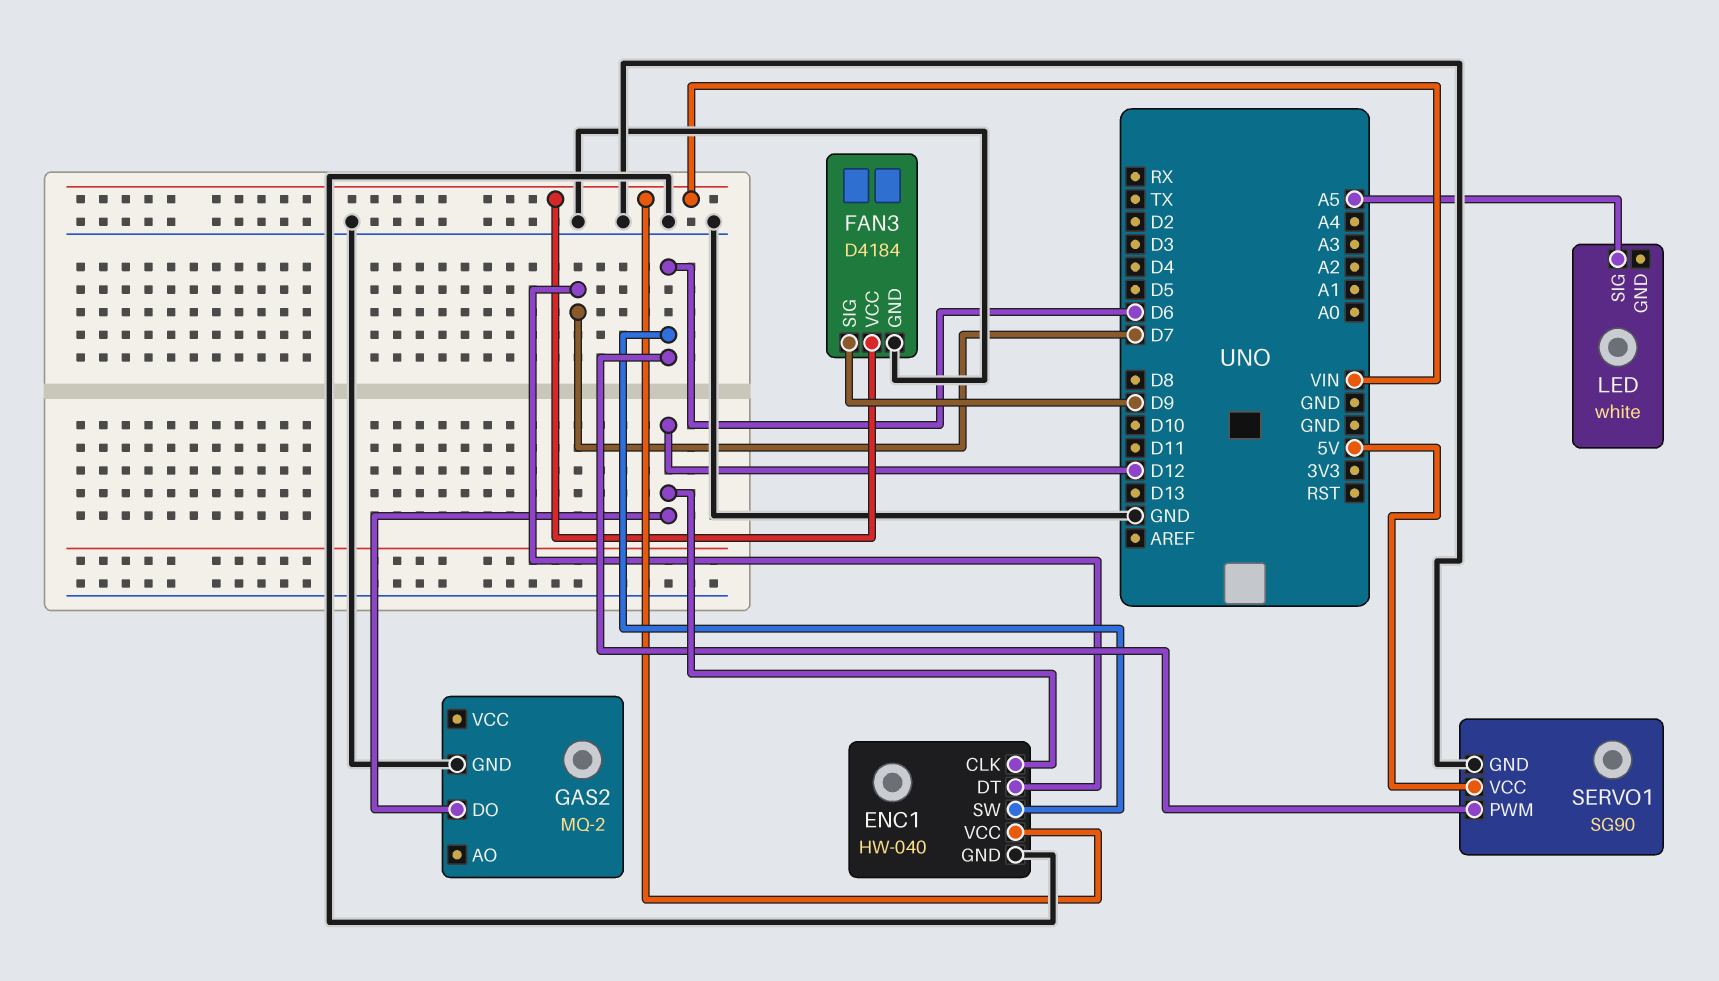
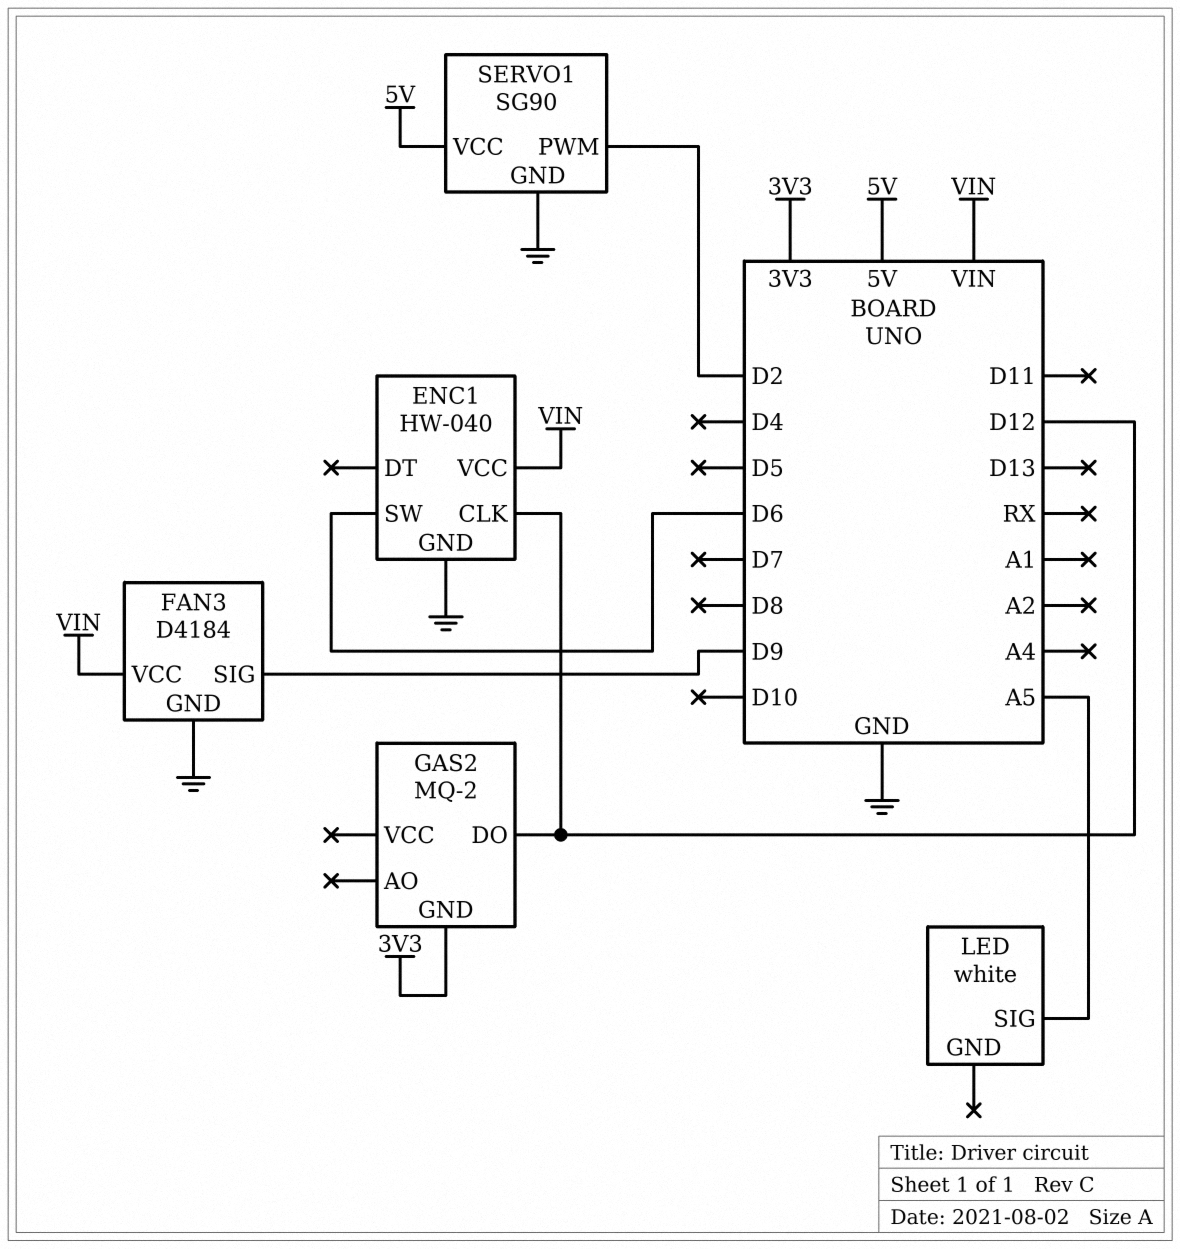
ENC1 pin DT: D7 -> none
GAS2 pin GND: GND -> 3V3
SERVO1 pin PWM: D6 -> D2

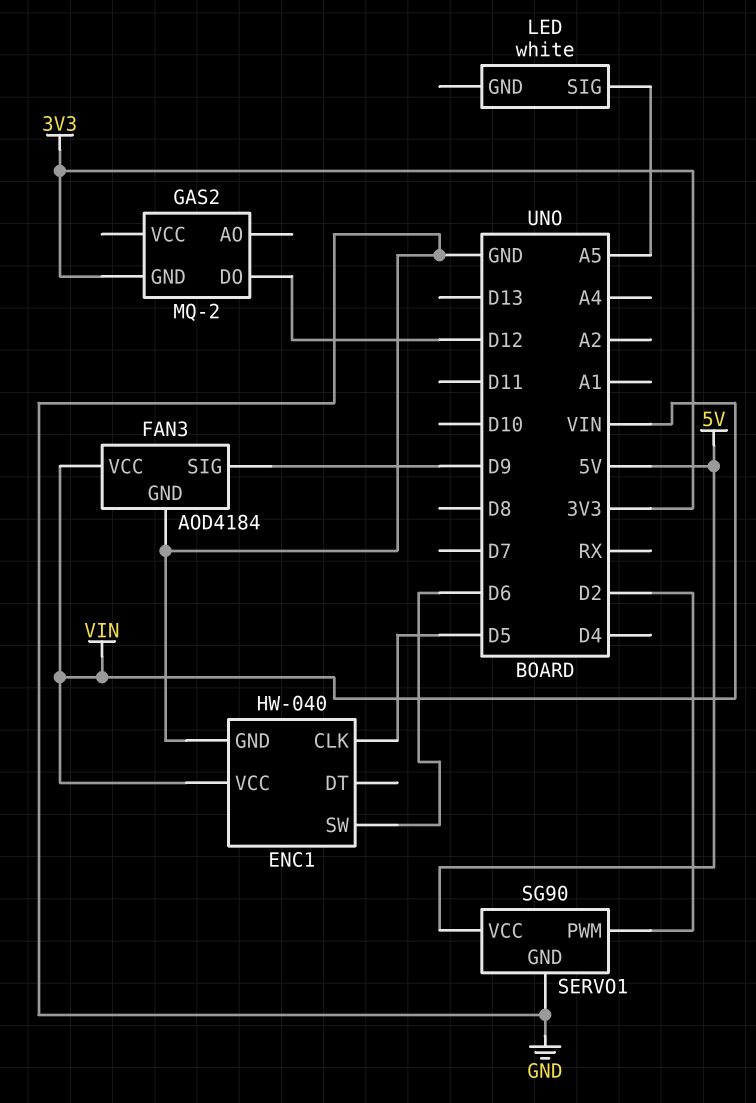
ENC1 pin CLK: D12 -> D5
FAN3: D4184 -> AOD4184

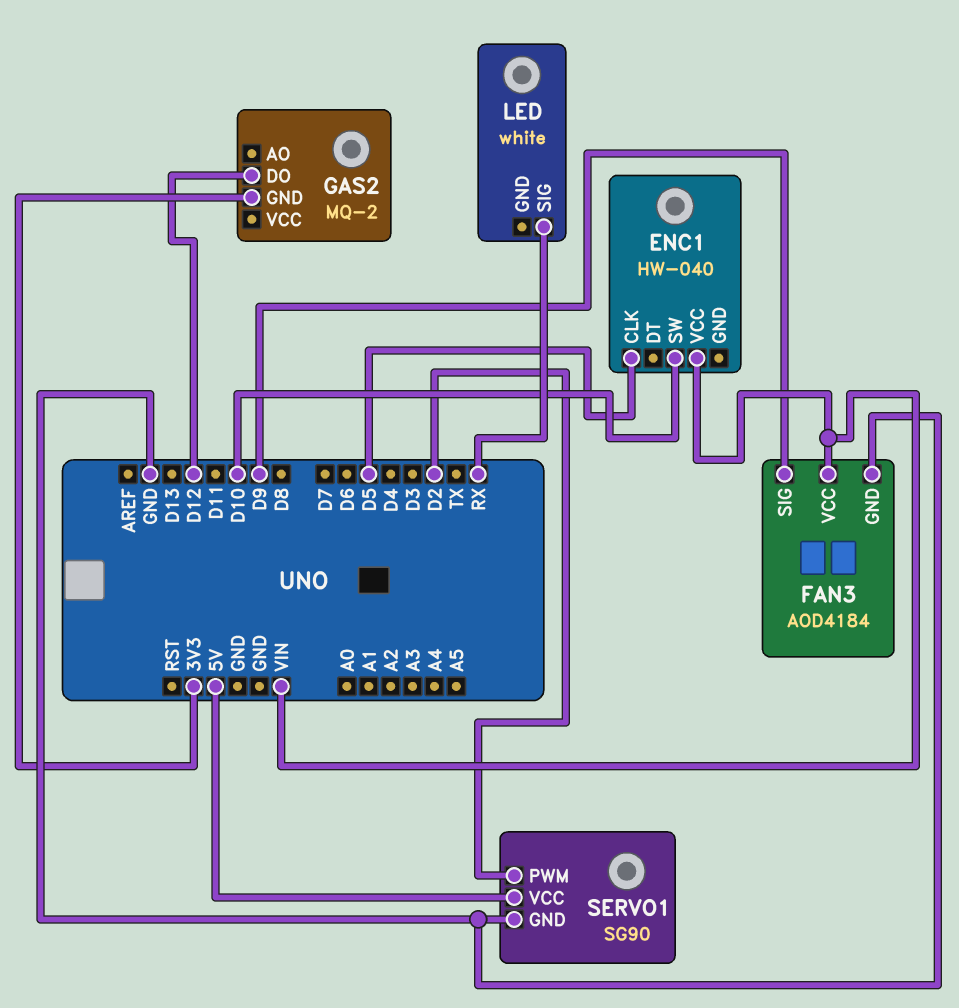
ENC1 pin GND: GND -> none
ENC1 pin SW: D6 -> D10
LED pin SIG: A5 -> RX

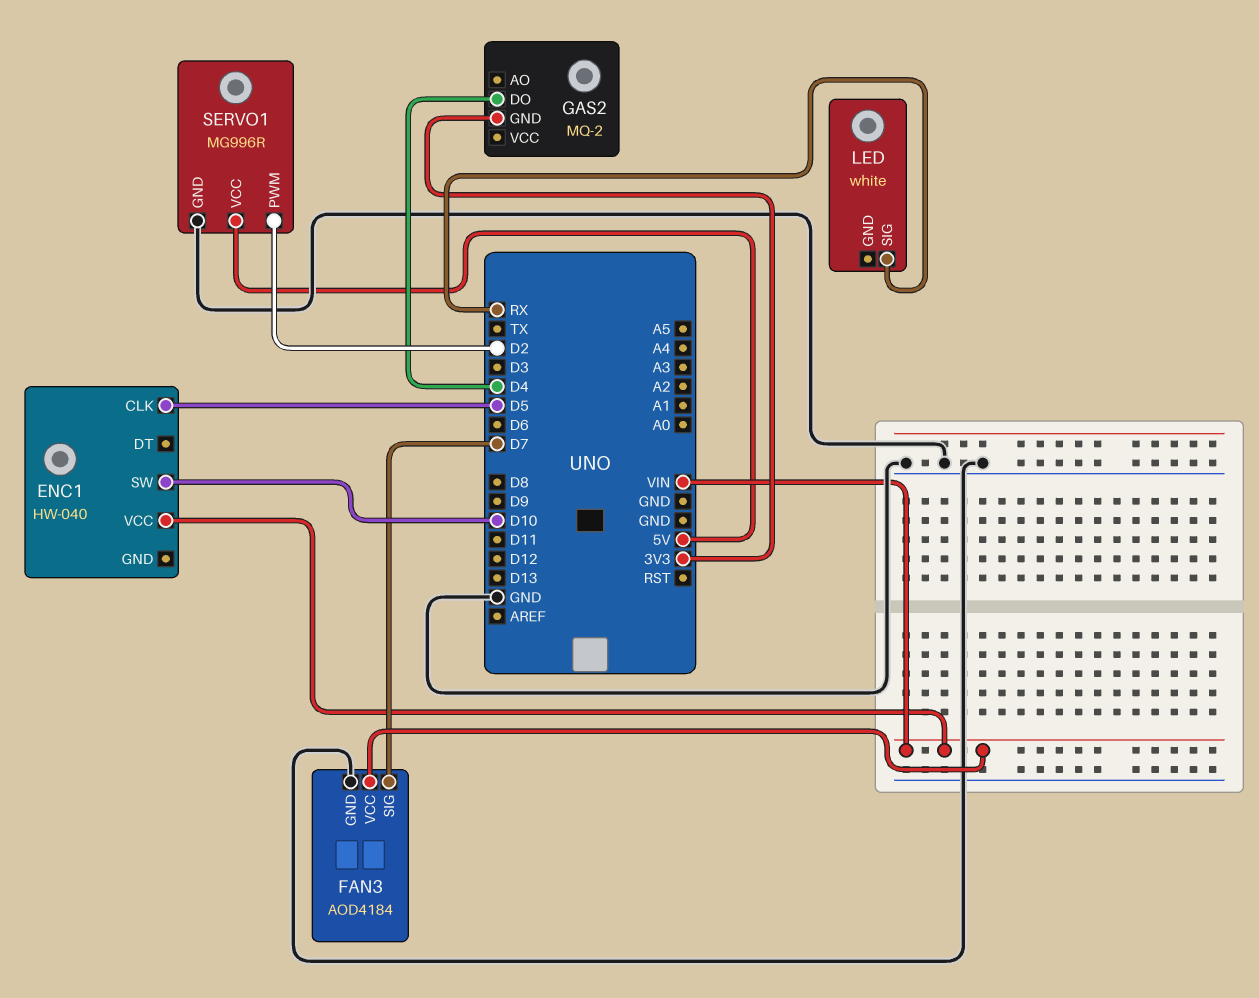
FAN3 pin SIG: D9 -> D7
GAS2 pin DO: D12 -> D4
SERVO1: SG90 -> MG996R

